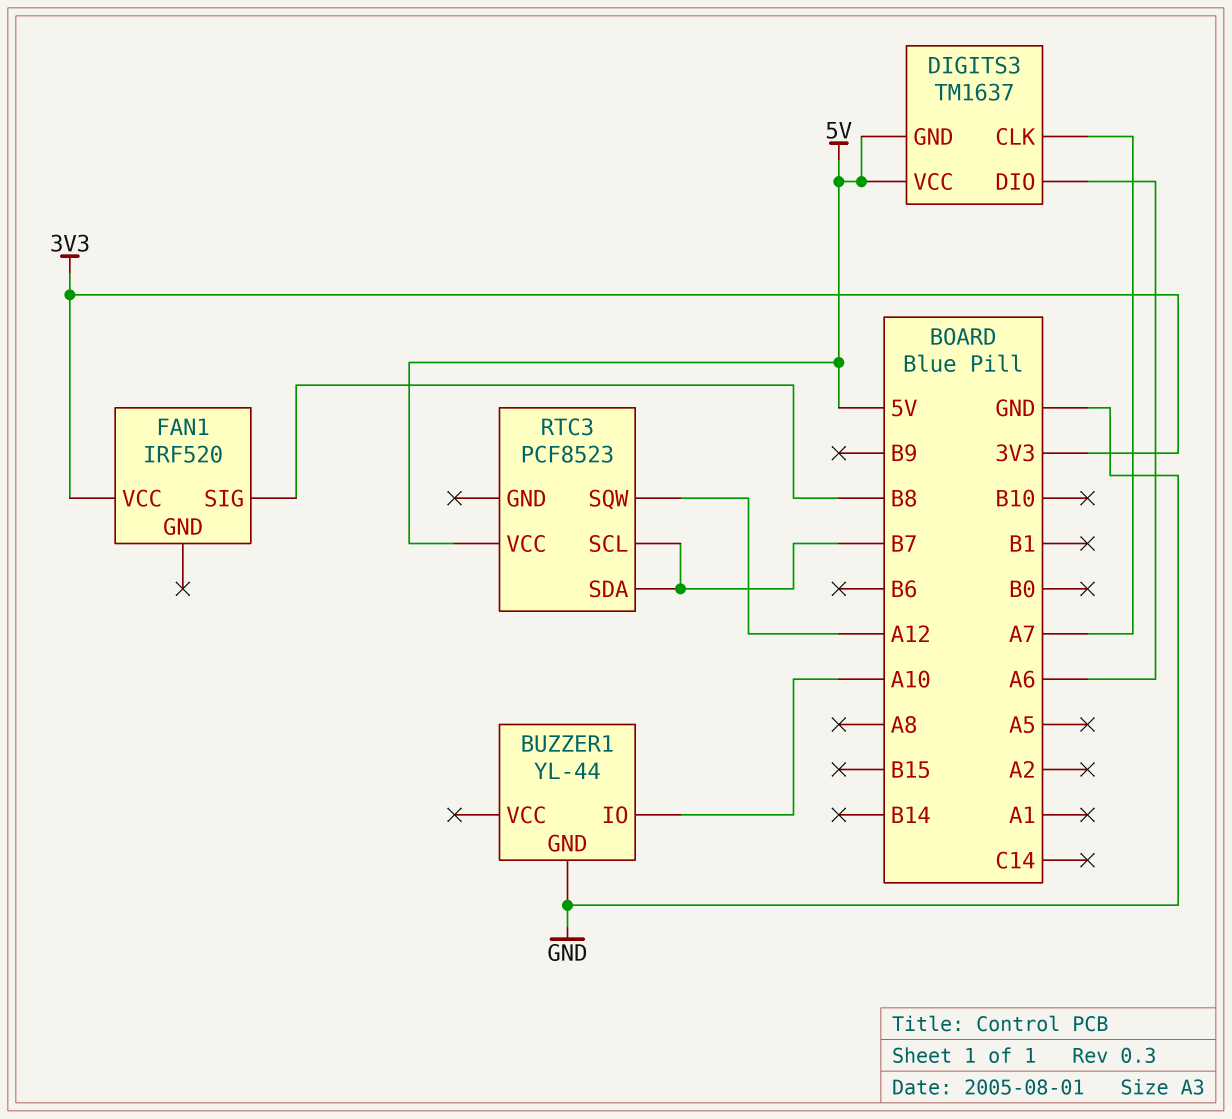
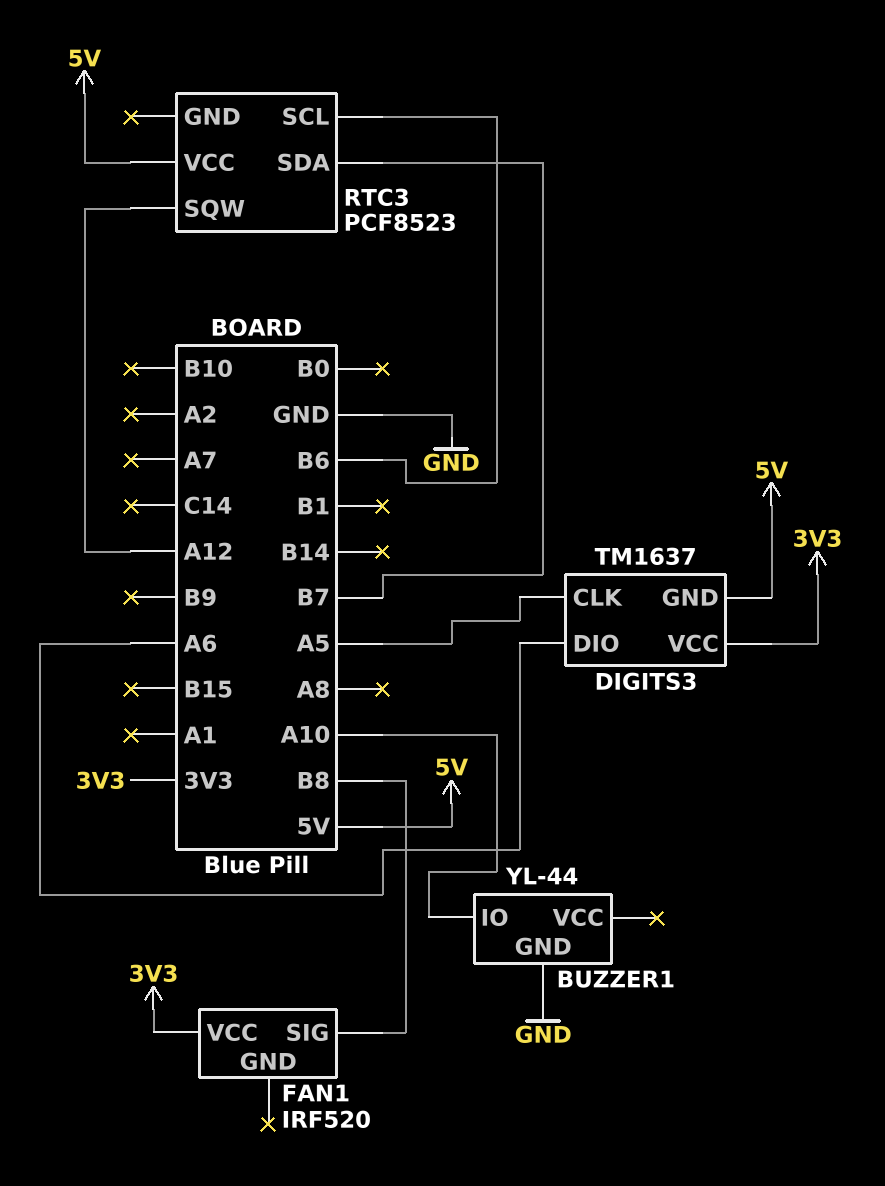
DIGITS3 pin CLK: A7 -> A5
DIGITS3 pin VCC: 5V -> 3V3
RTC3 pin SCL: B7 -> B6

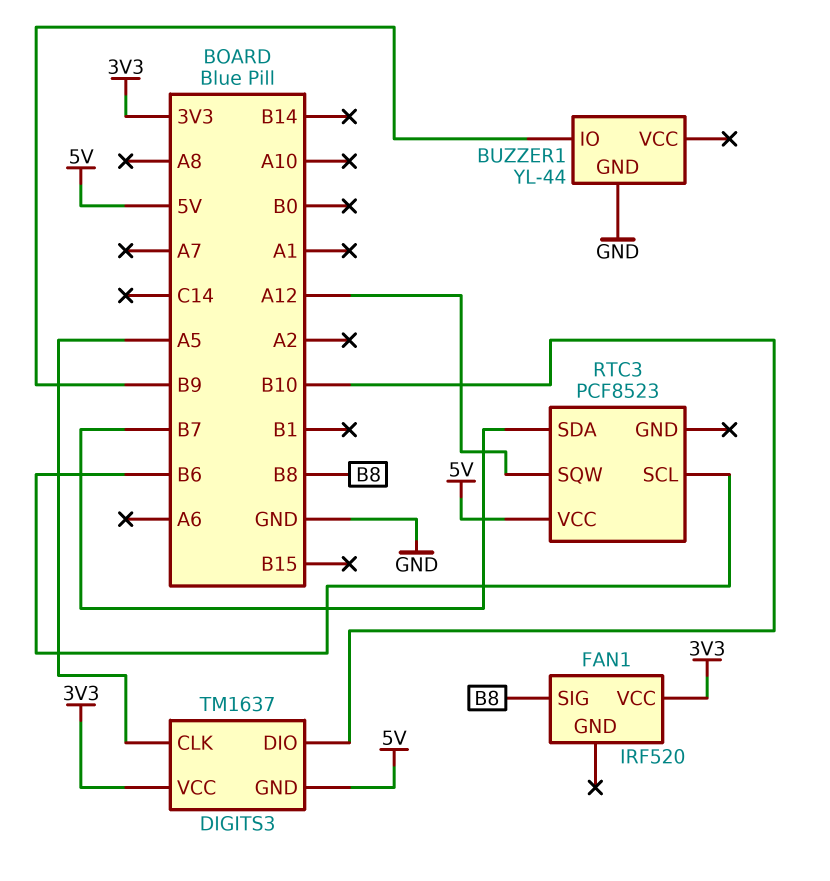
BUZZER1 pin IO: A10 -> B9
DIGITS3 pin DIO: A6 -> B10

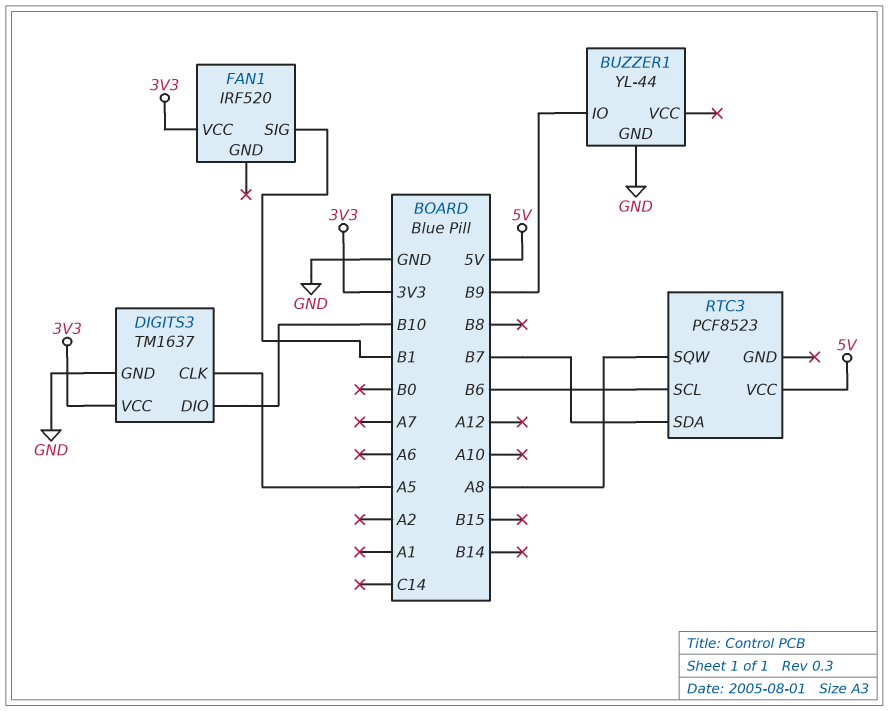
DIGITS3 pin GND: 5V -> GND
FAN1 pin SIG: B8 -> B1
RTC3 pin SQW: A12 -> A8

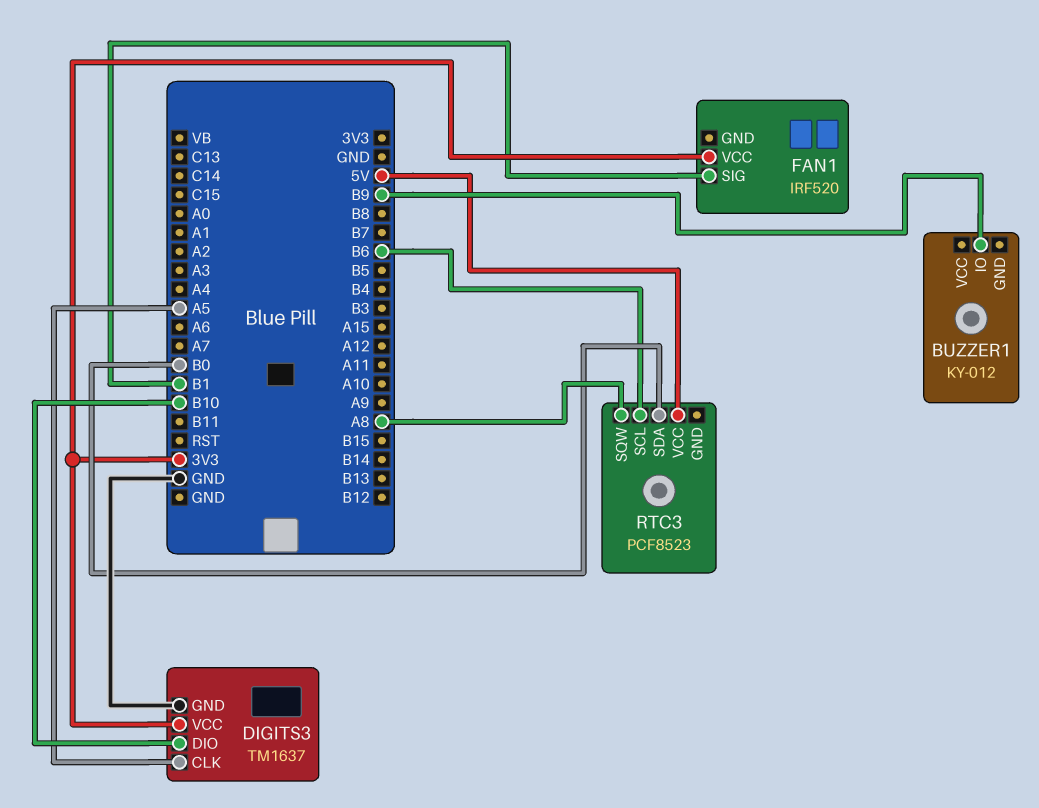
BUZZER1: YL-44 -> KY-012
BUZZER1 pin GND: GND -> none
RTC3 pin SDA: B7 -> B0

